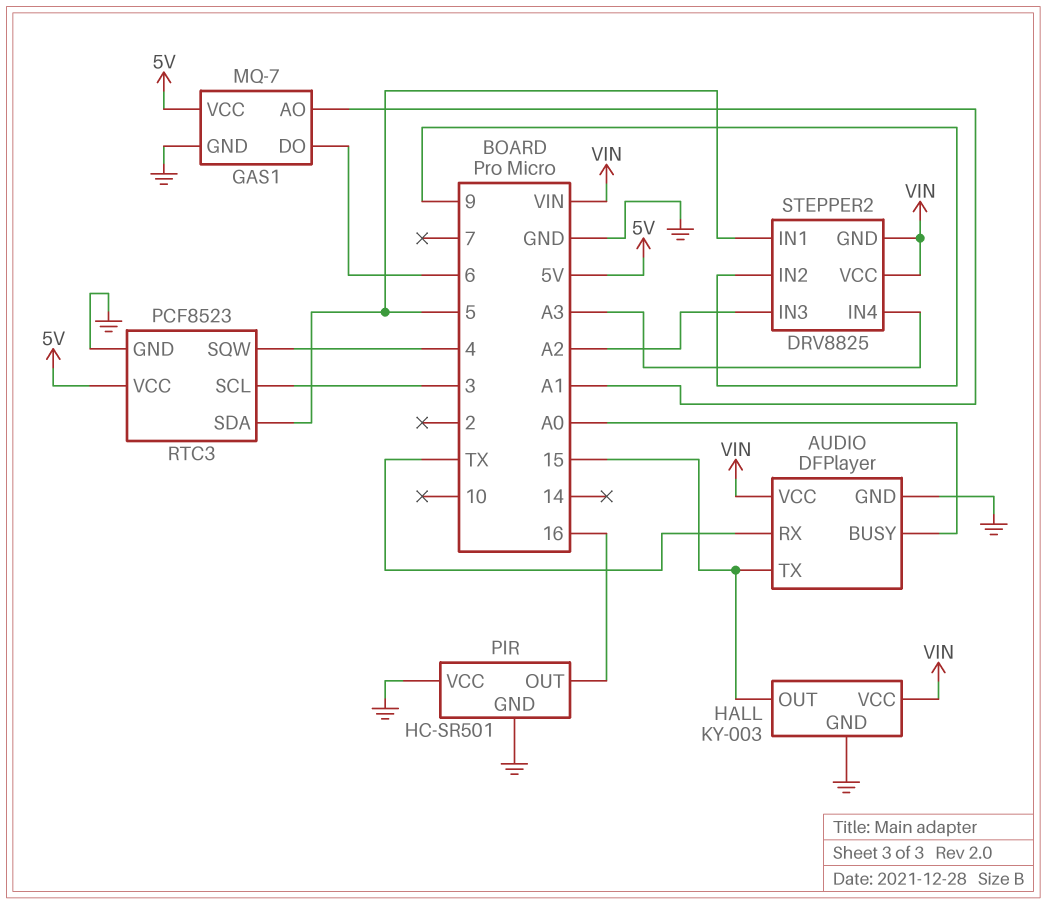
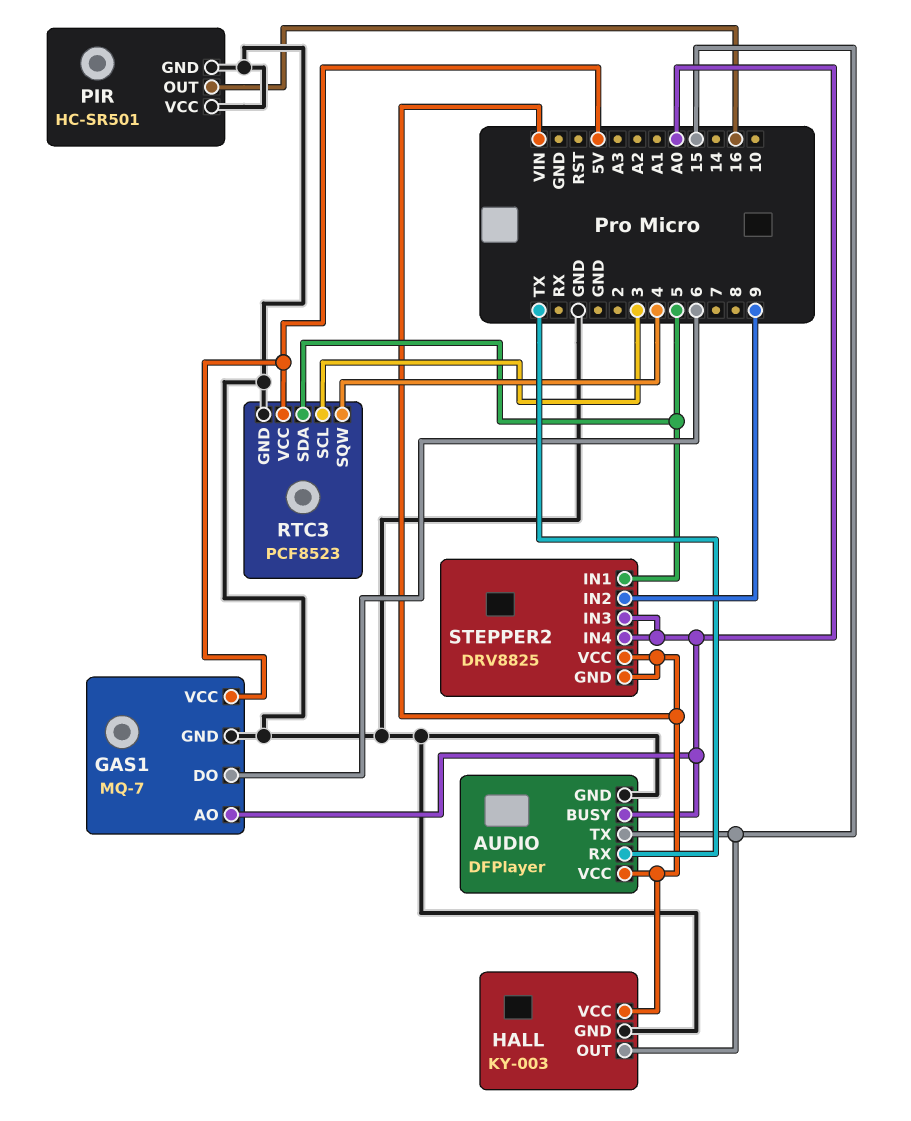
GAS1 pin AO: A1 -> A0
STEPPER2 pin IN3: A2 -> A0
STEPPER2 pin IN4: A3 -> A0

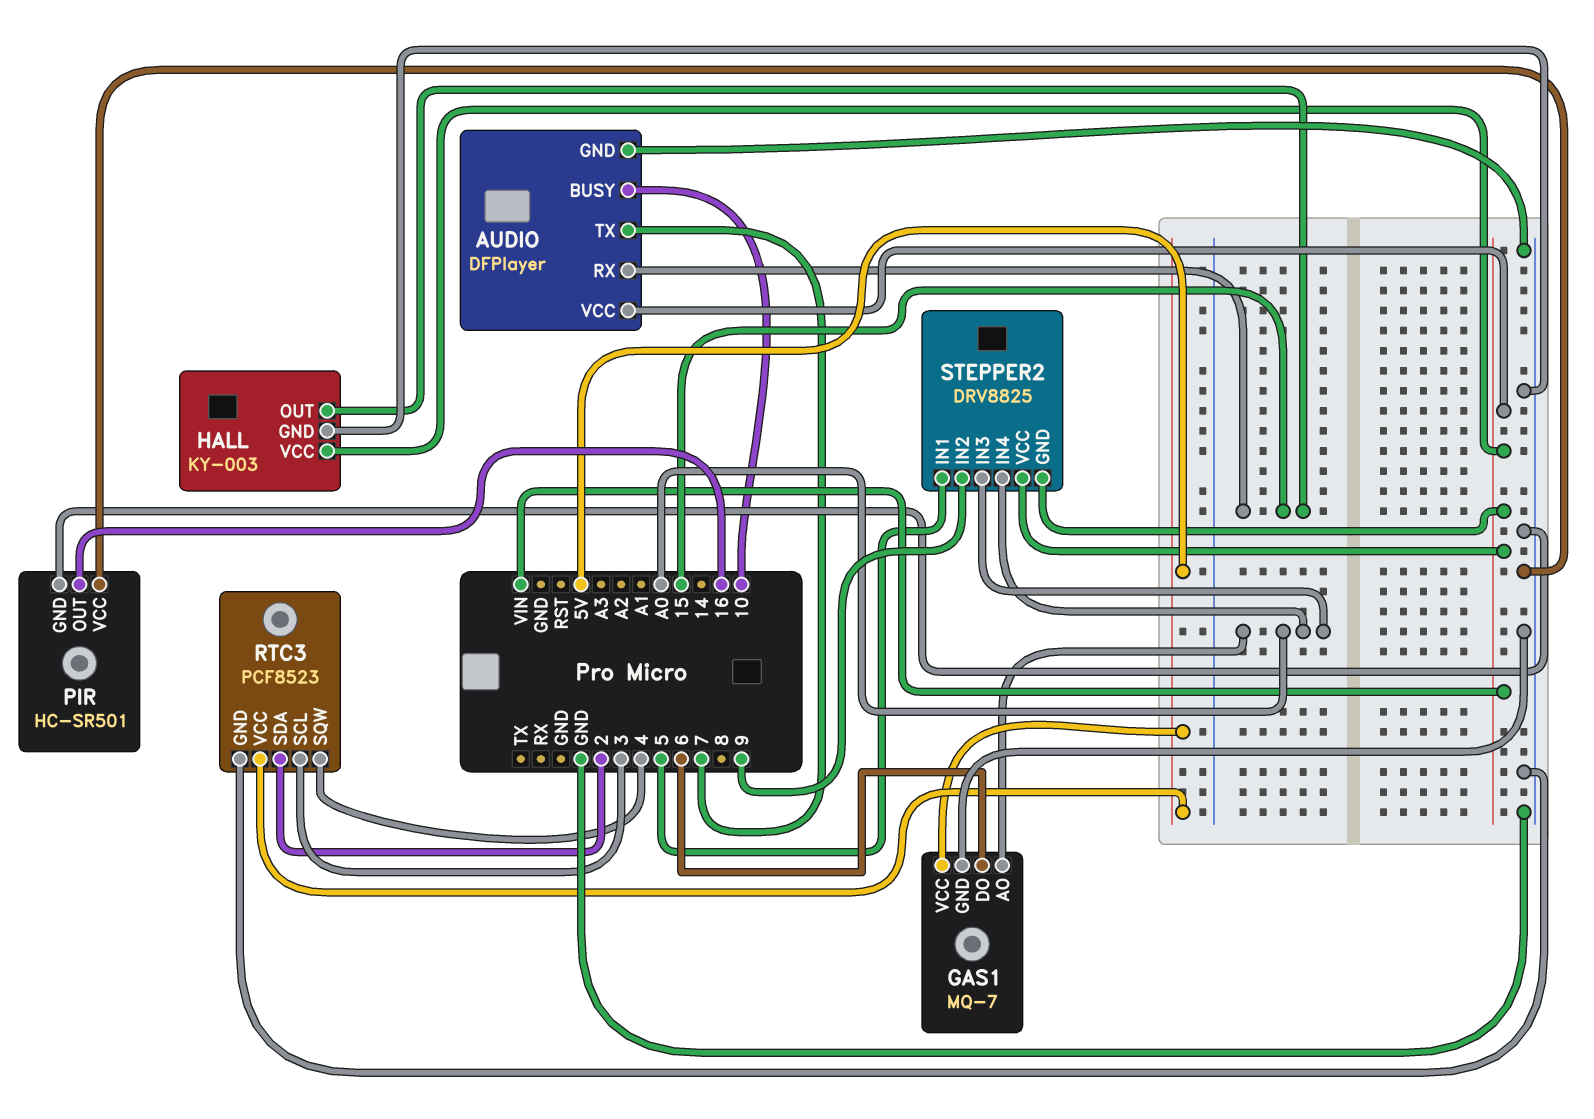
AUDIO pin BUSY: A0 -> 10
AUDIO pin RX: TX -> 15
AUDIO pin TX: 15 -> 7
RTC3 pin SDA: 5 -> 2

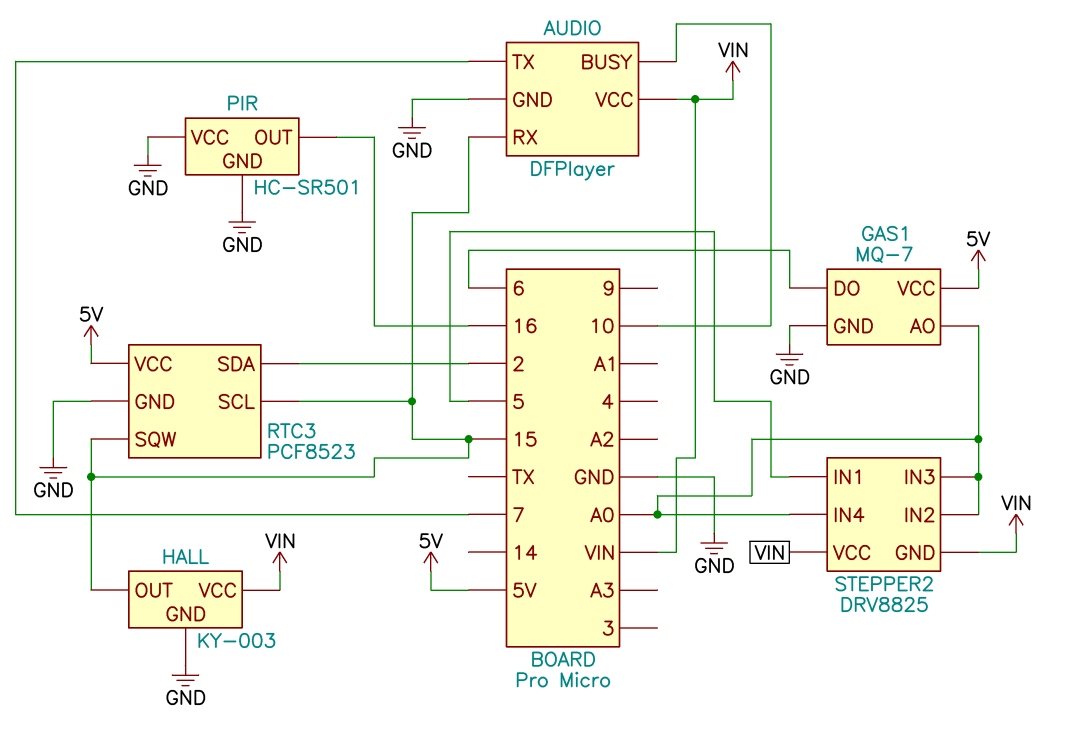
RTC3 pin SCL: 3 -> 15
RTC3 pin SQW: 4 -> 15
STEPPER2 pin IN2: 9 -> A0

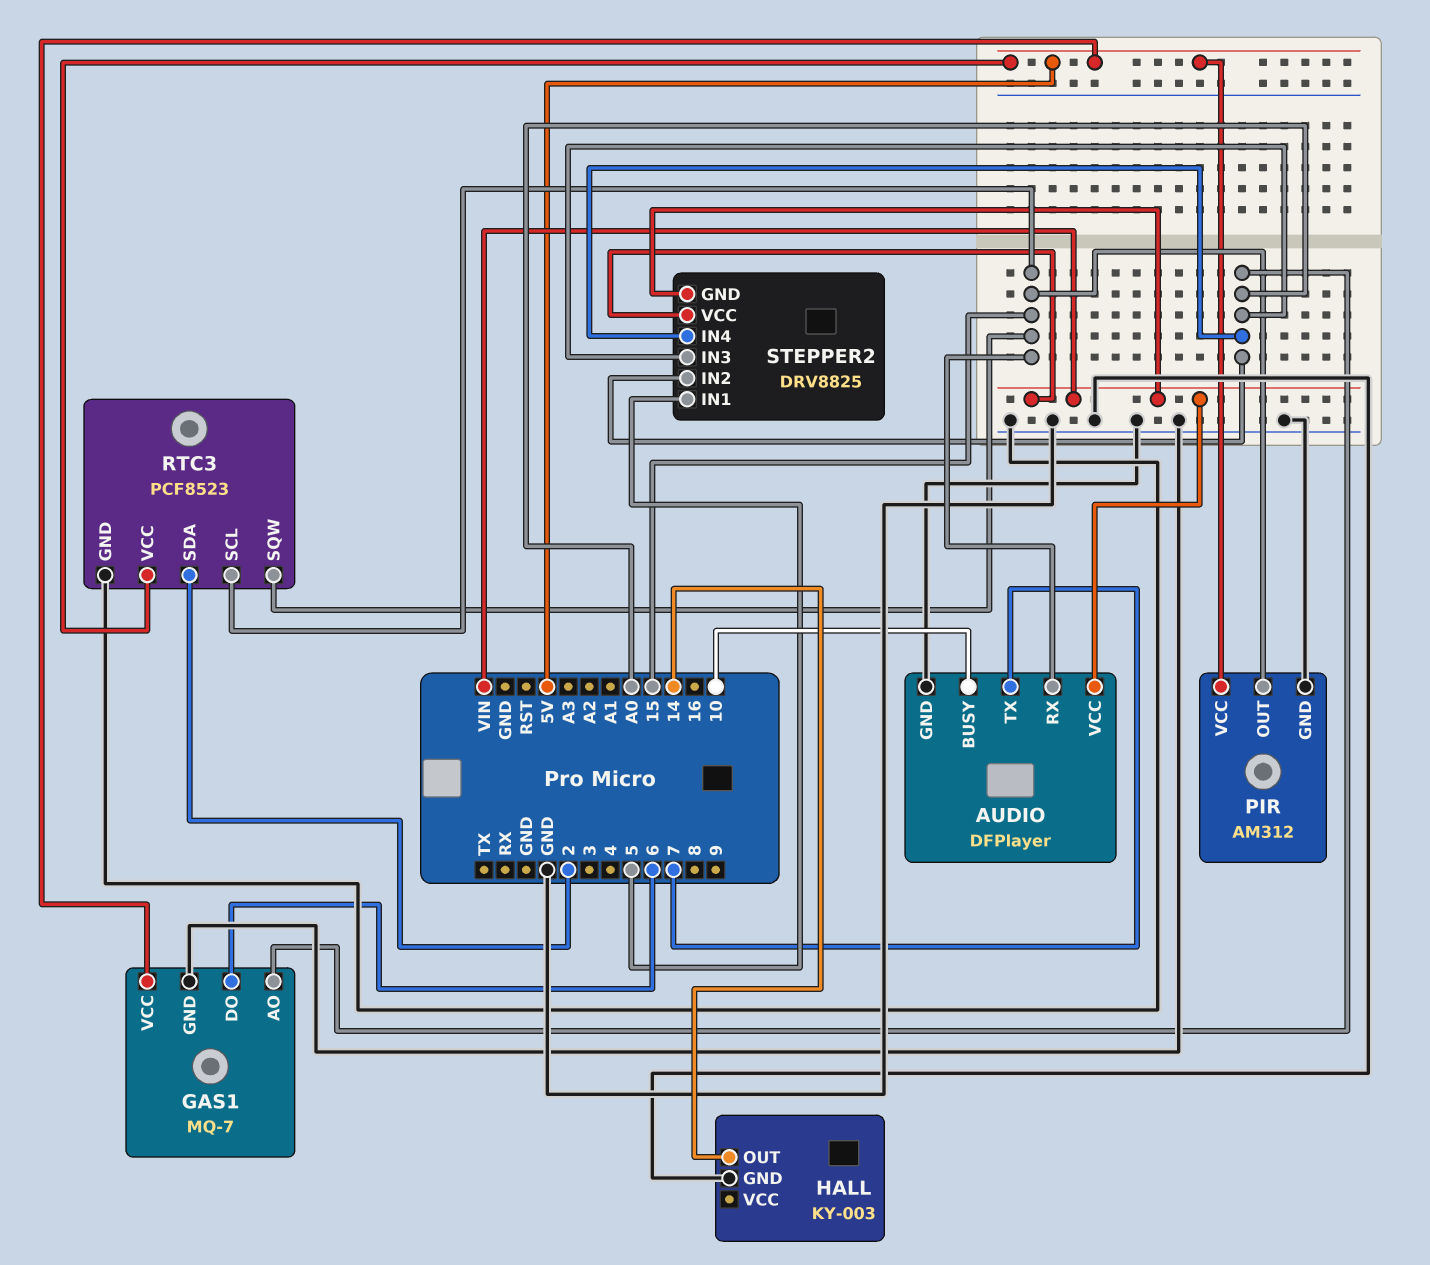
HALL pin OUT: 15 -> 14
HALL pin VCC: VIN -> none
PIR: HC-SR501 -> AM312
PIR pin OUT: 16 -> 15
PIR pin VCC: GND -> 5V

